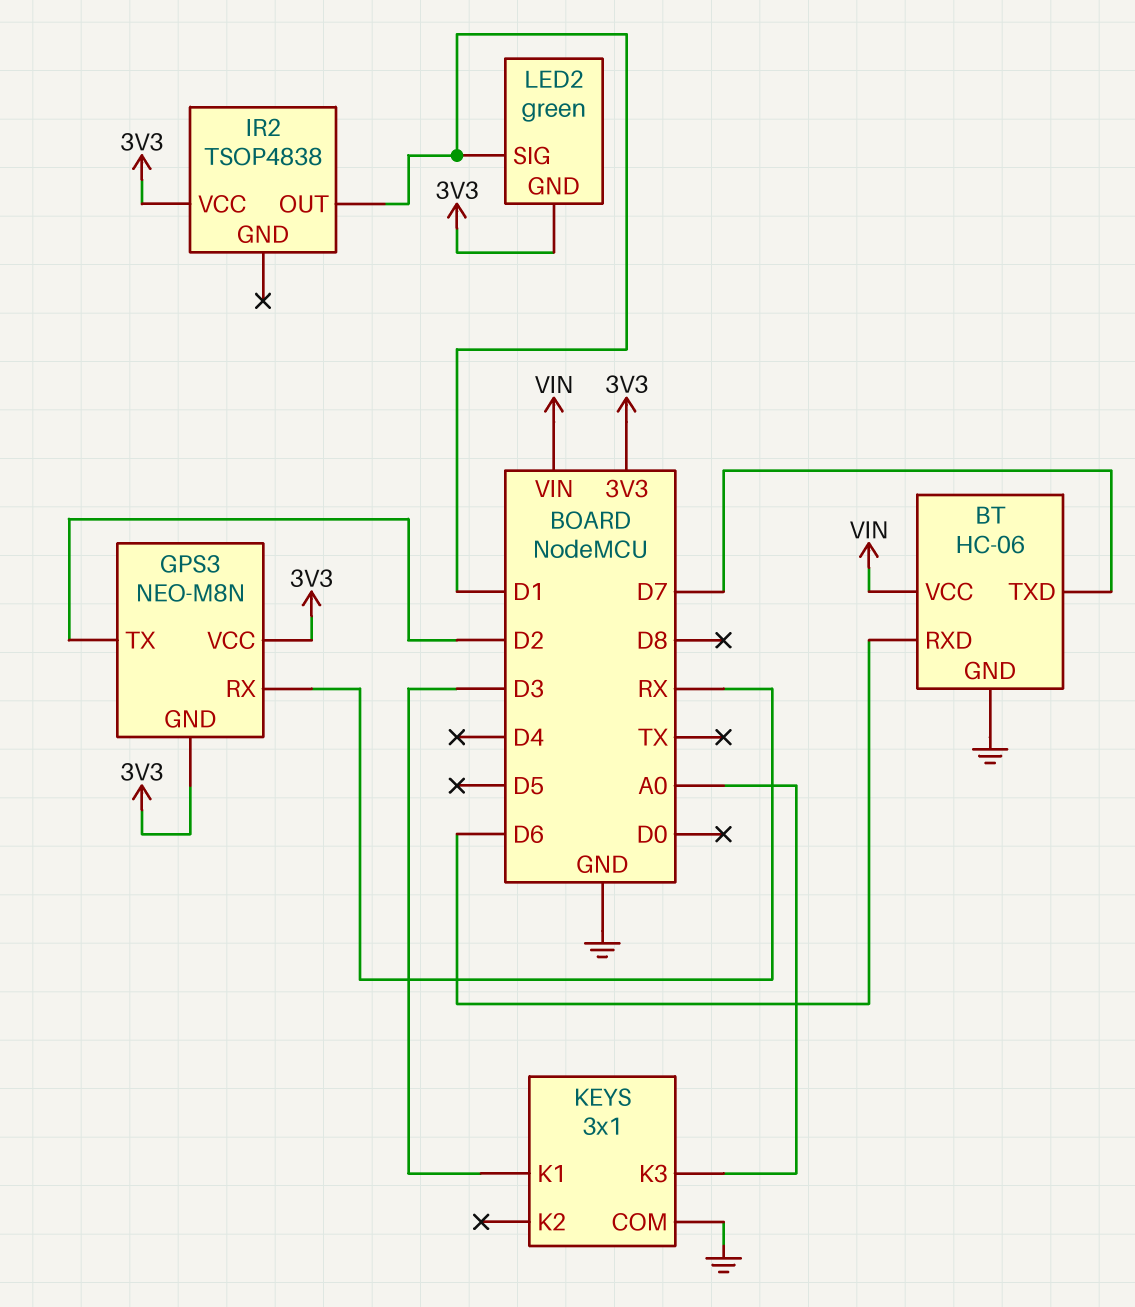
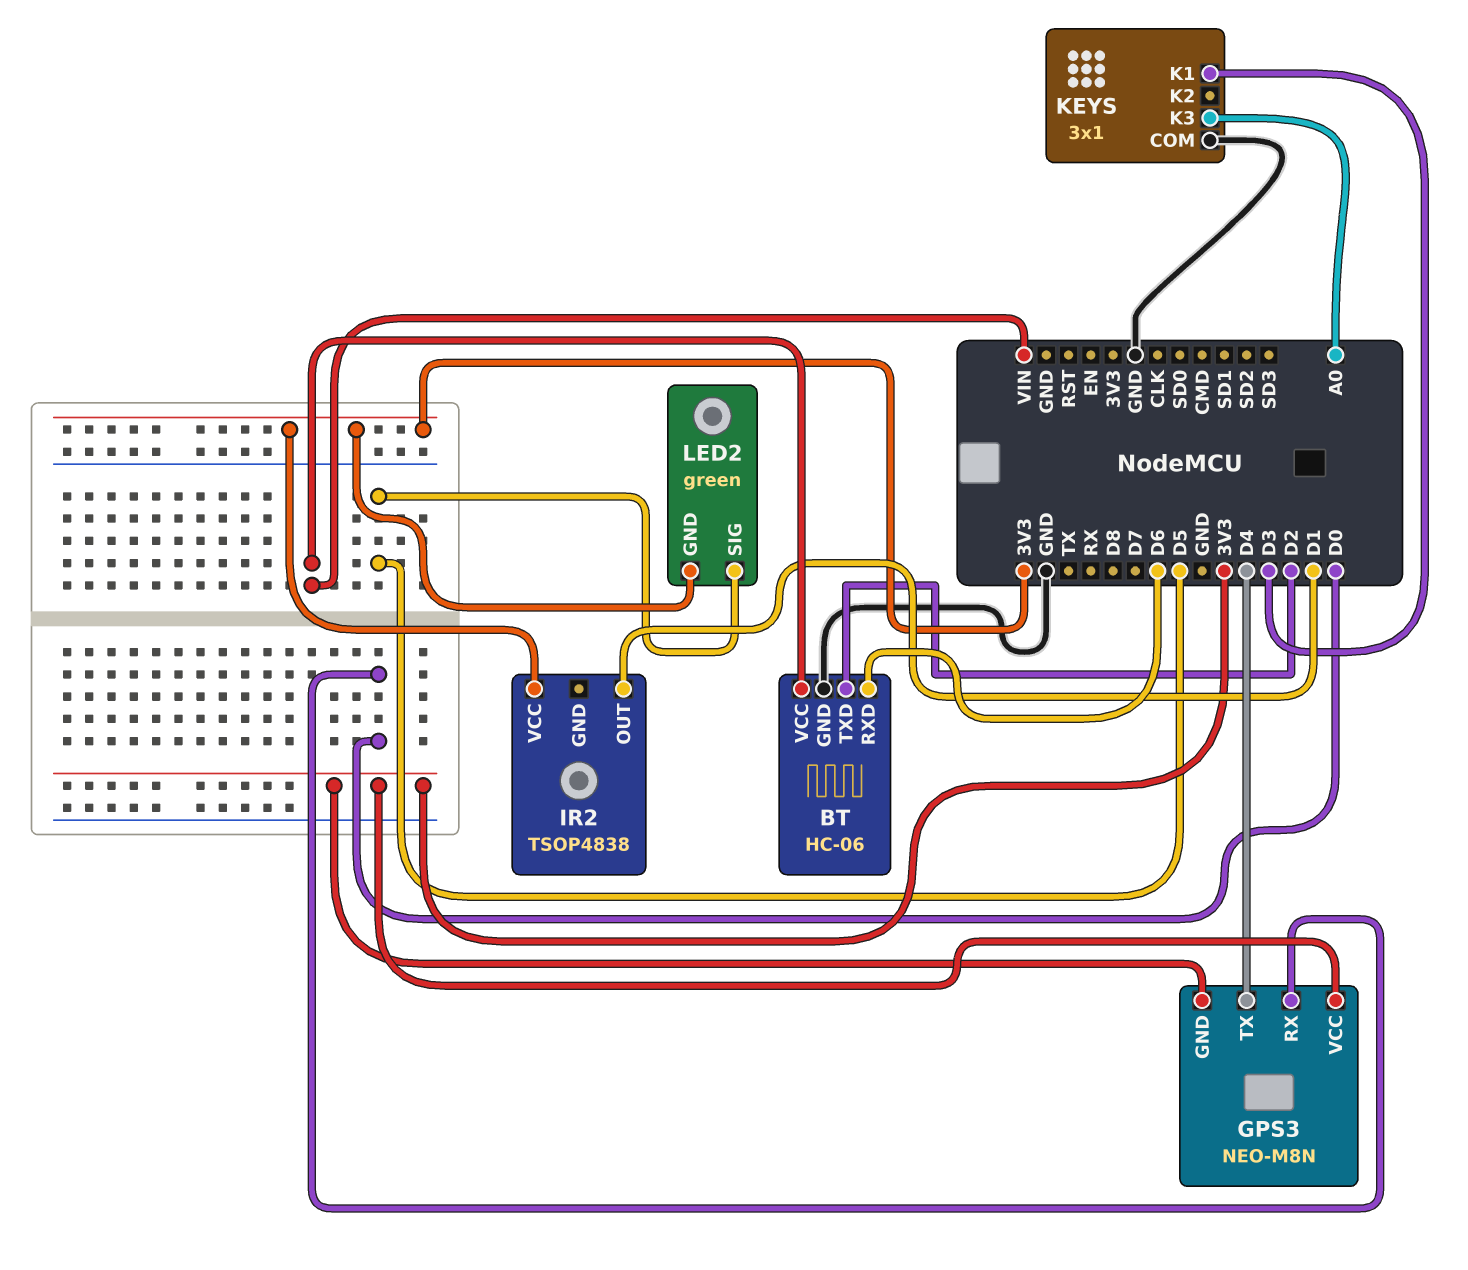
BT pin TXD: D7 -> D2
GPS3 pin RX: RX -> D0
GPS3 pin TX: D2 -> D4
LED2 pin SIG: D1 -> D5

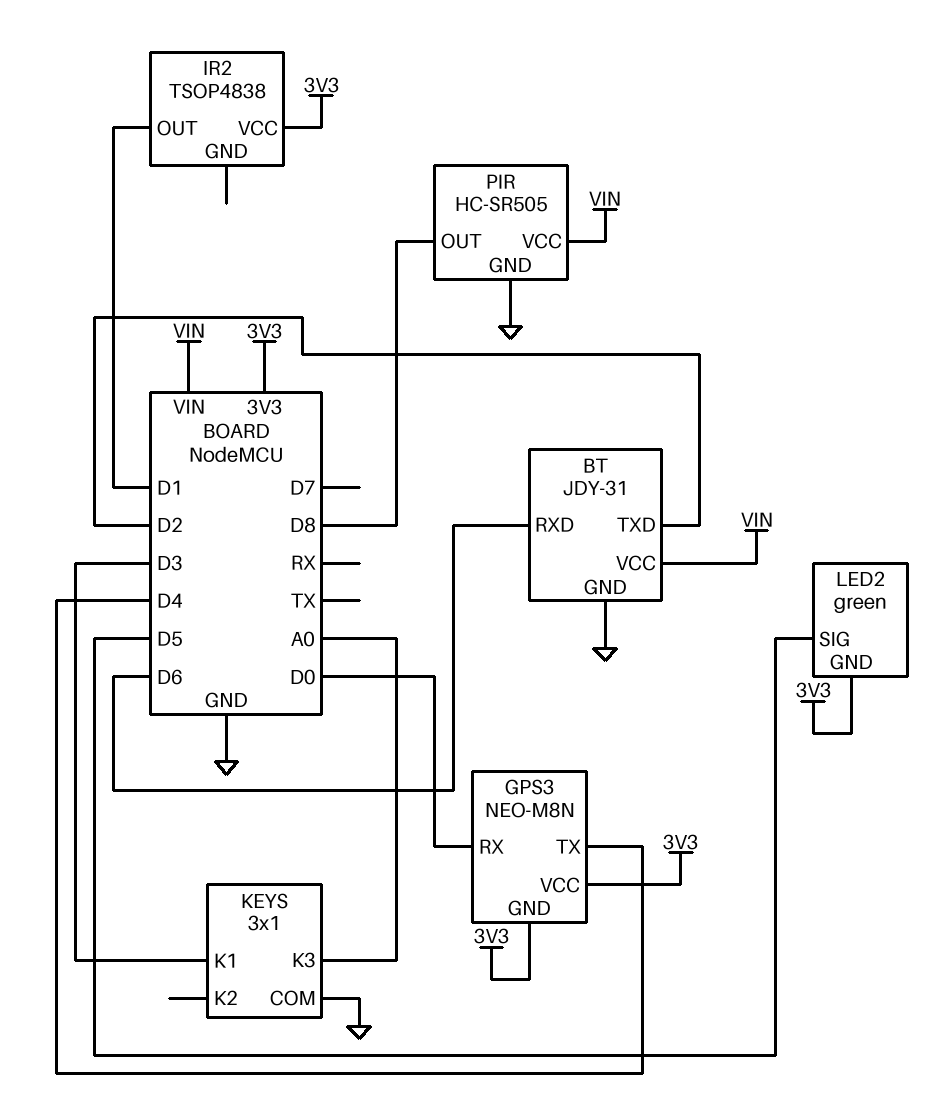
BT: HC-06 -> JDY-31
PIR: none -> HC-SR505
PIR pin GND: none -> GND
PIR pin OUT: none -> D8
PIR pin VCC: none -> VIN

